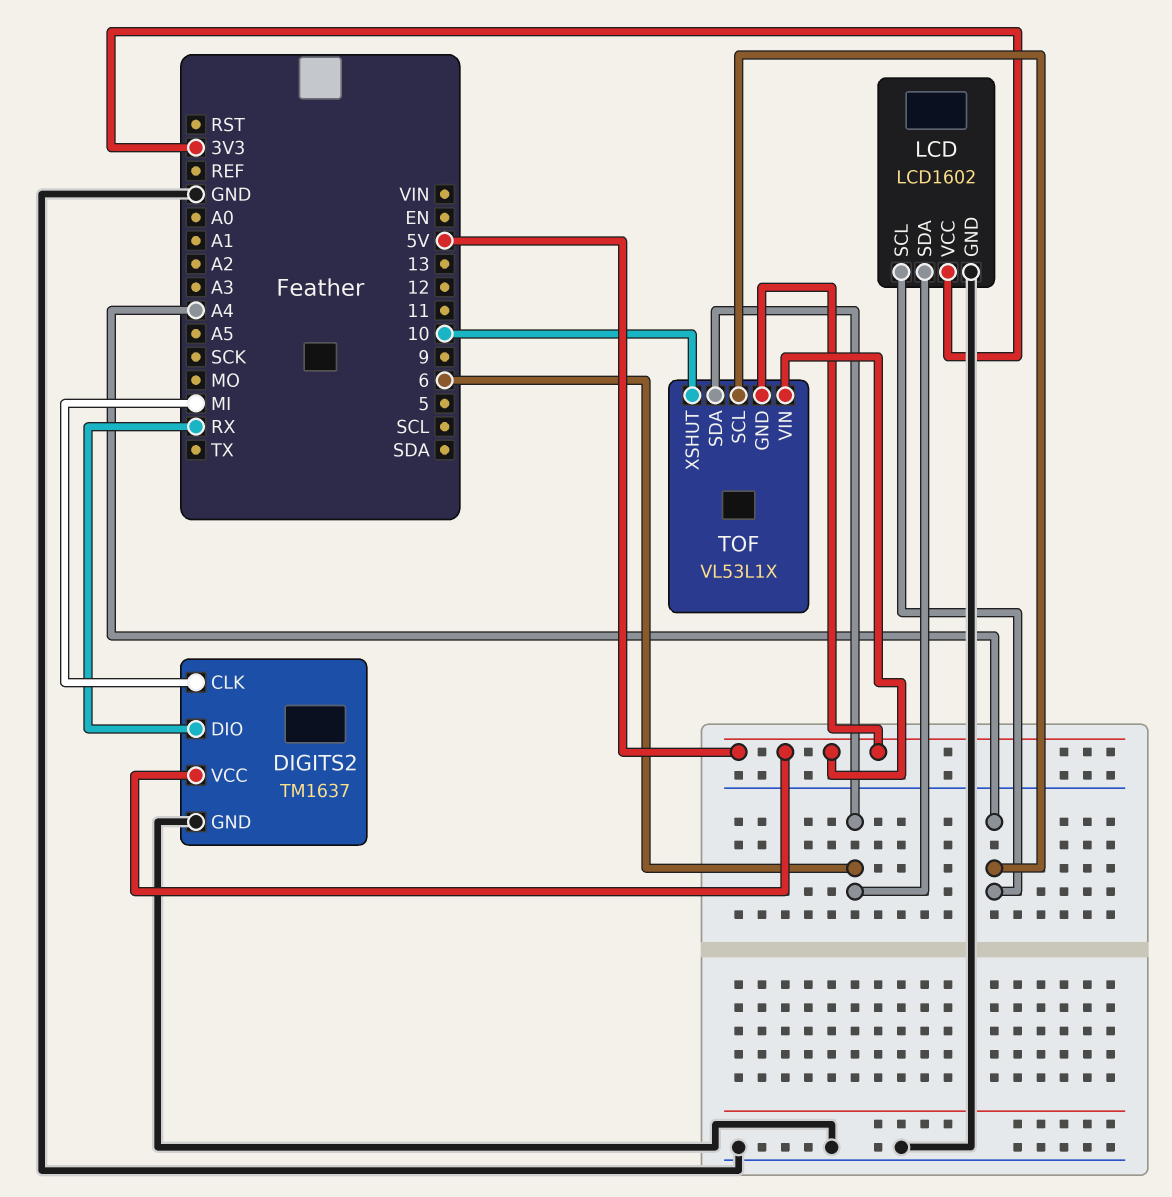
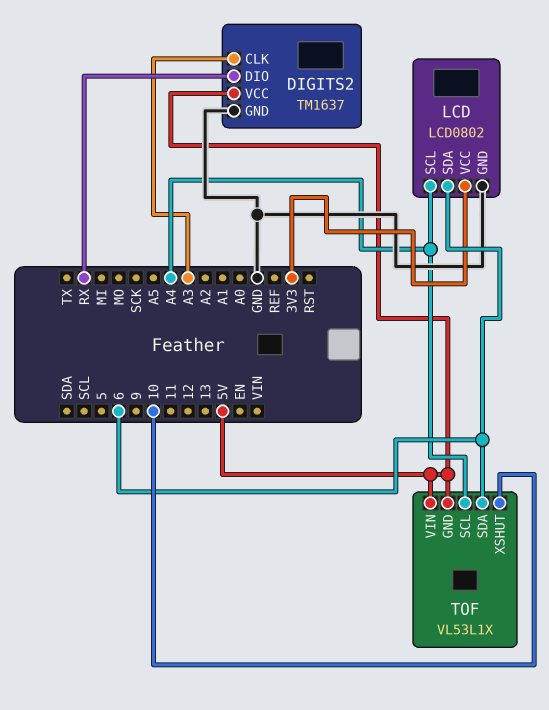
DIGITS2 pin CLK: MI -> A3
LCD: LCD1602 -> LCD0802

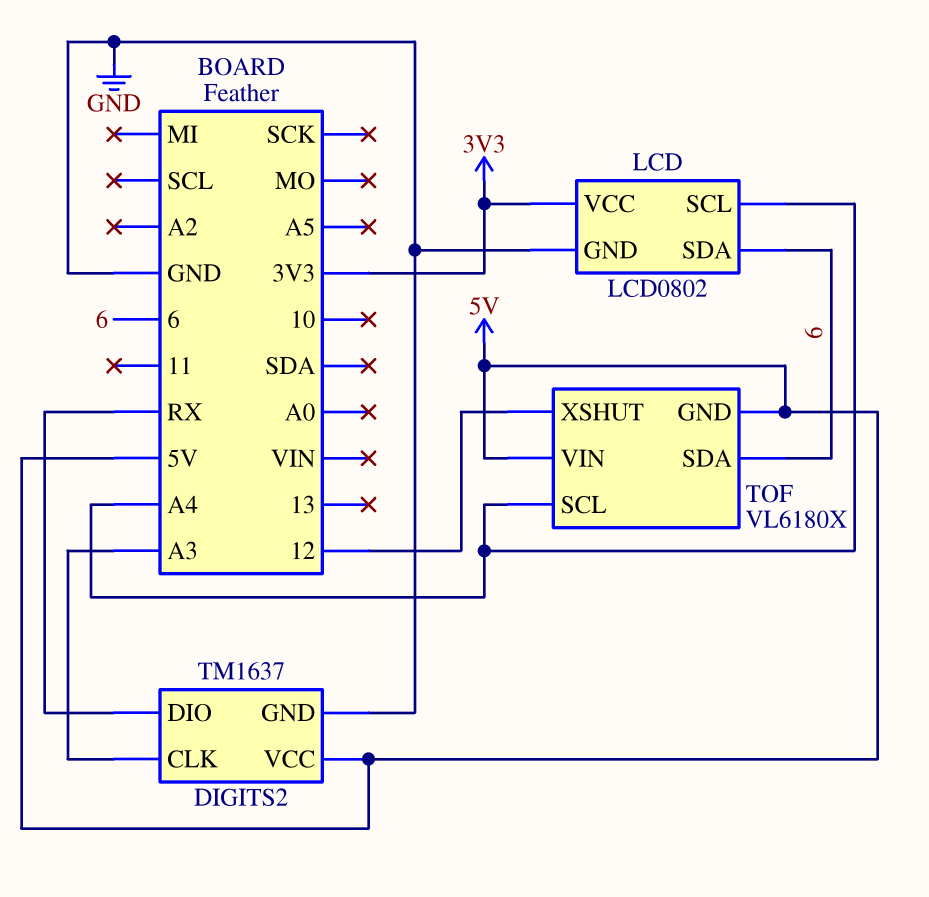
TOF: VL53L1X -> VL6180X
TOF pin XSHUT: 10 -> 12

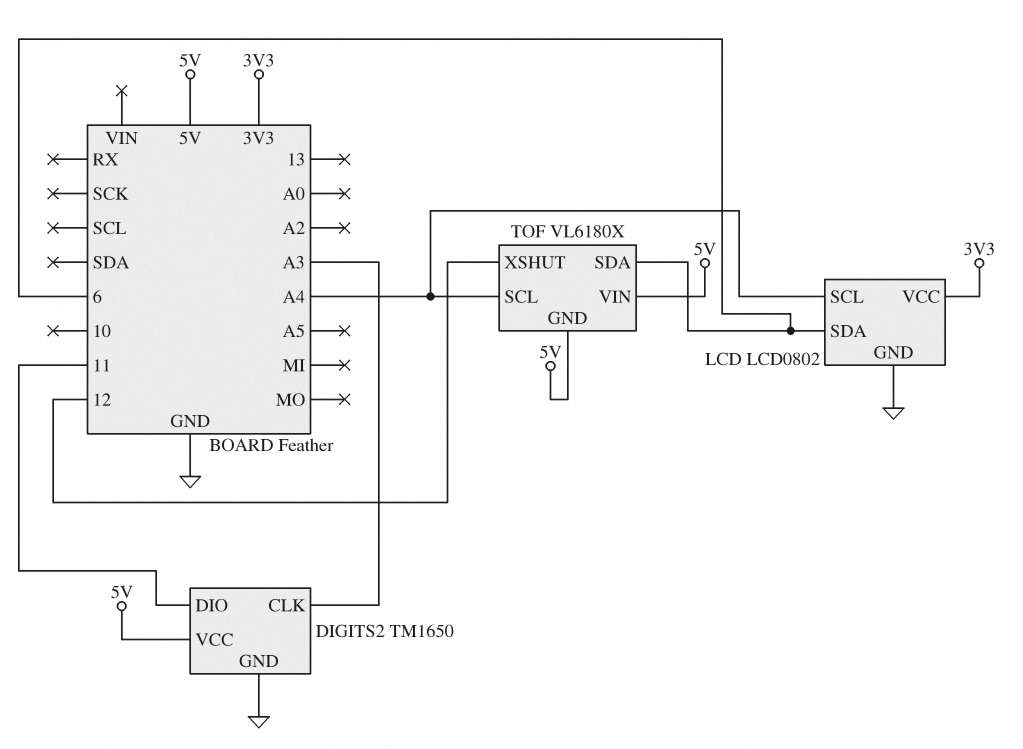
DIGITS2: TM1637 -> TM1650
DIGITS2 pin DIO: RX -> 11

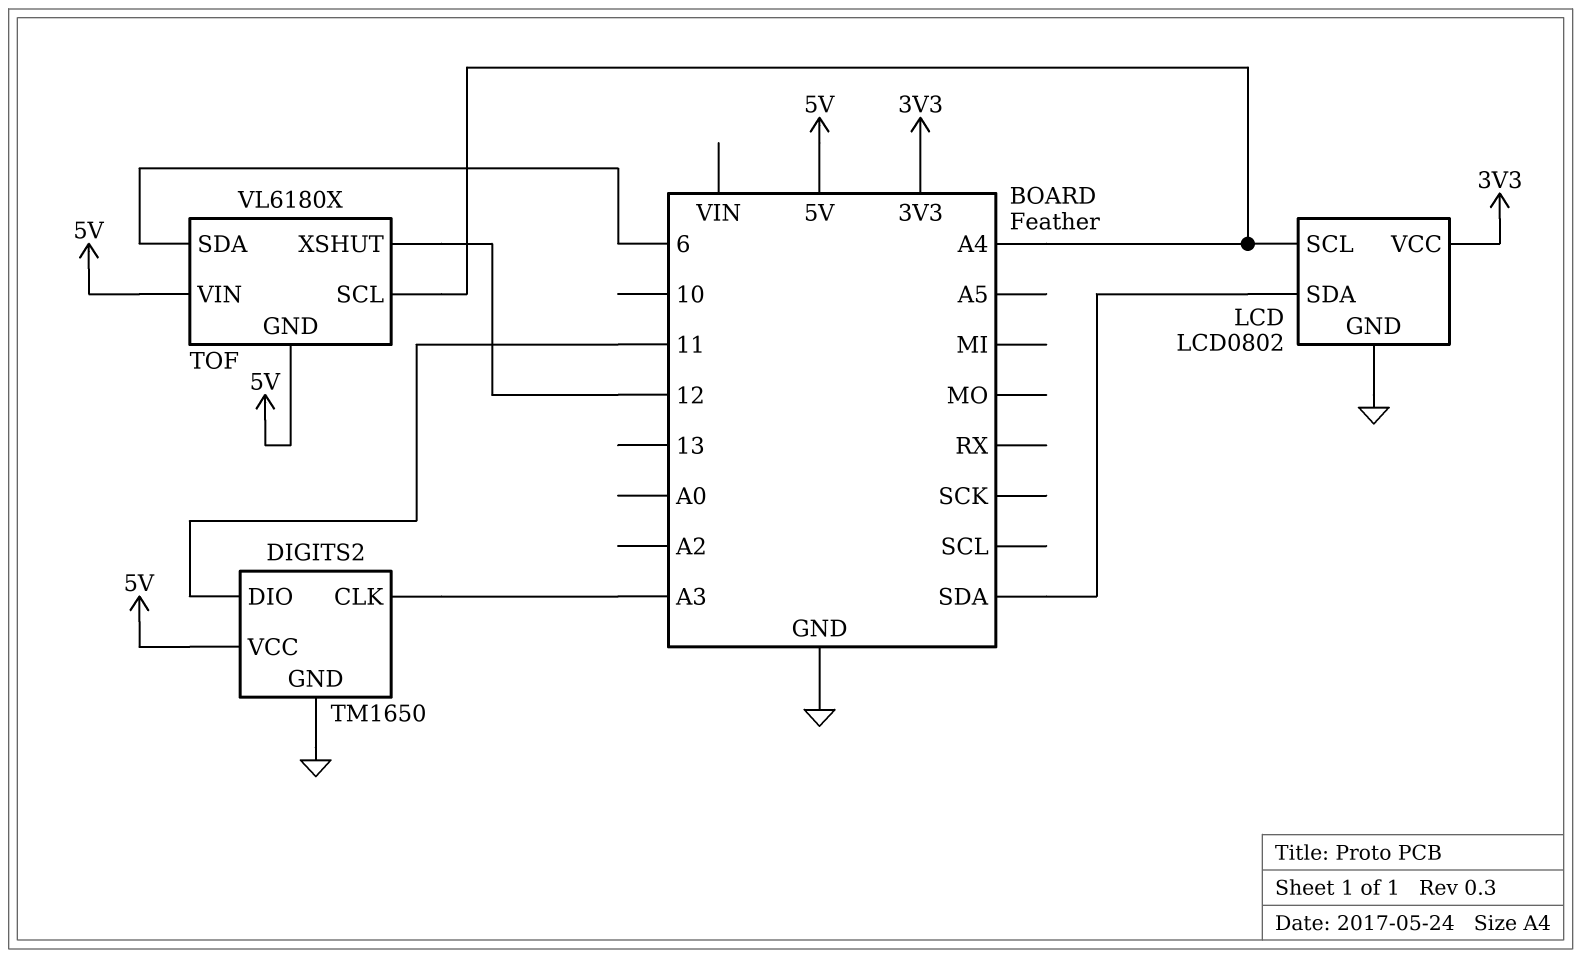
LCD pin SDA: 6 -> SDA

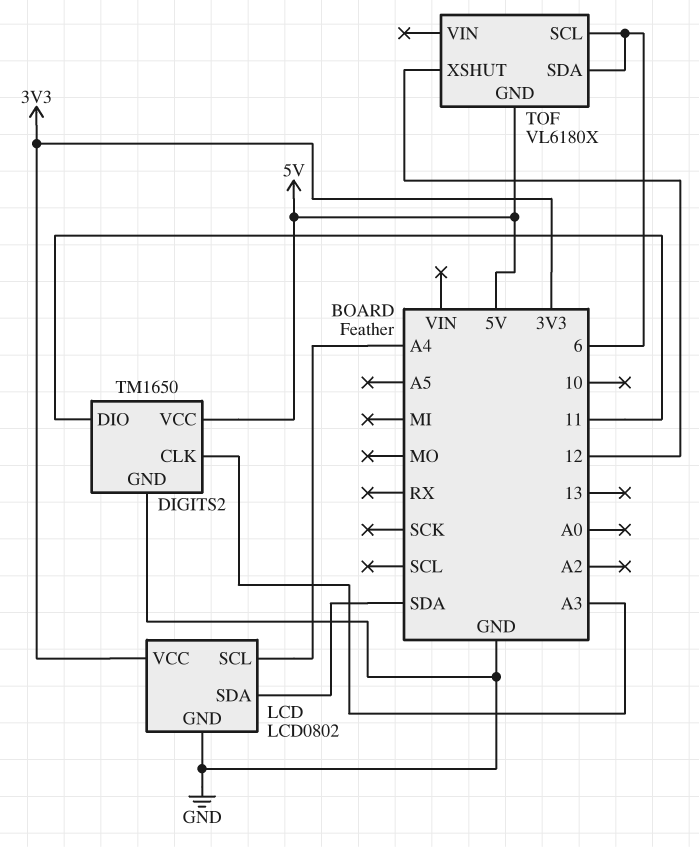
TOF pin SCL: A4 -> 6
TOF pin VIN: 5V -> none

